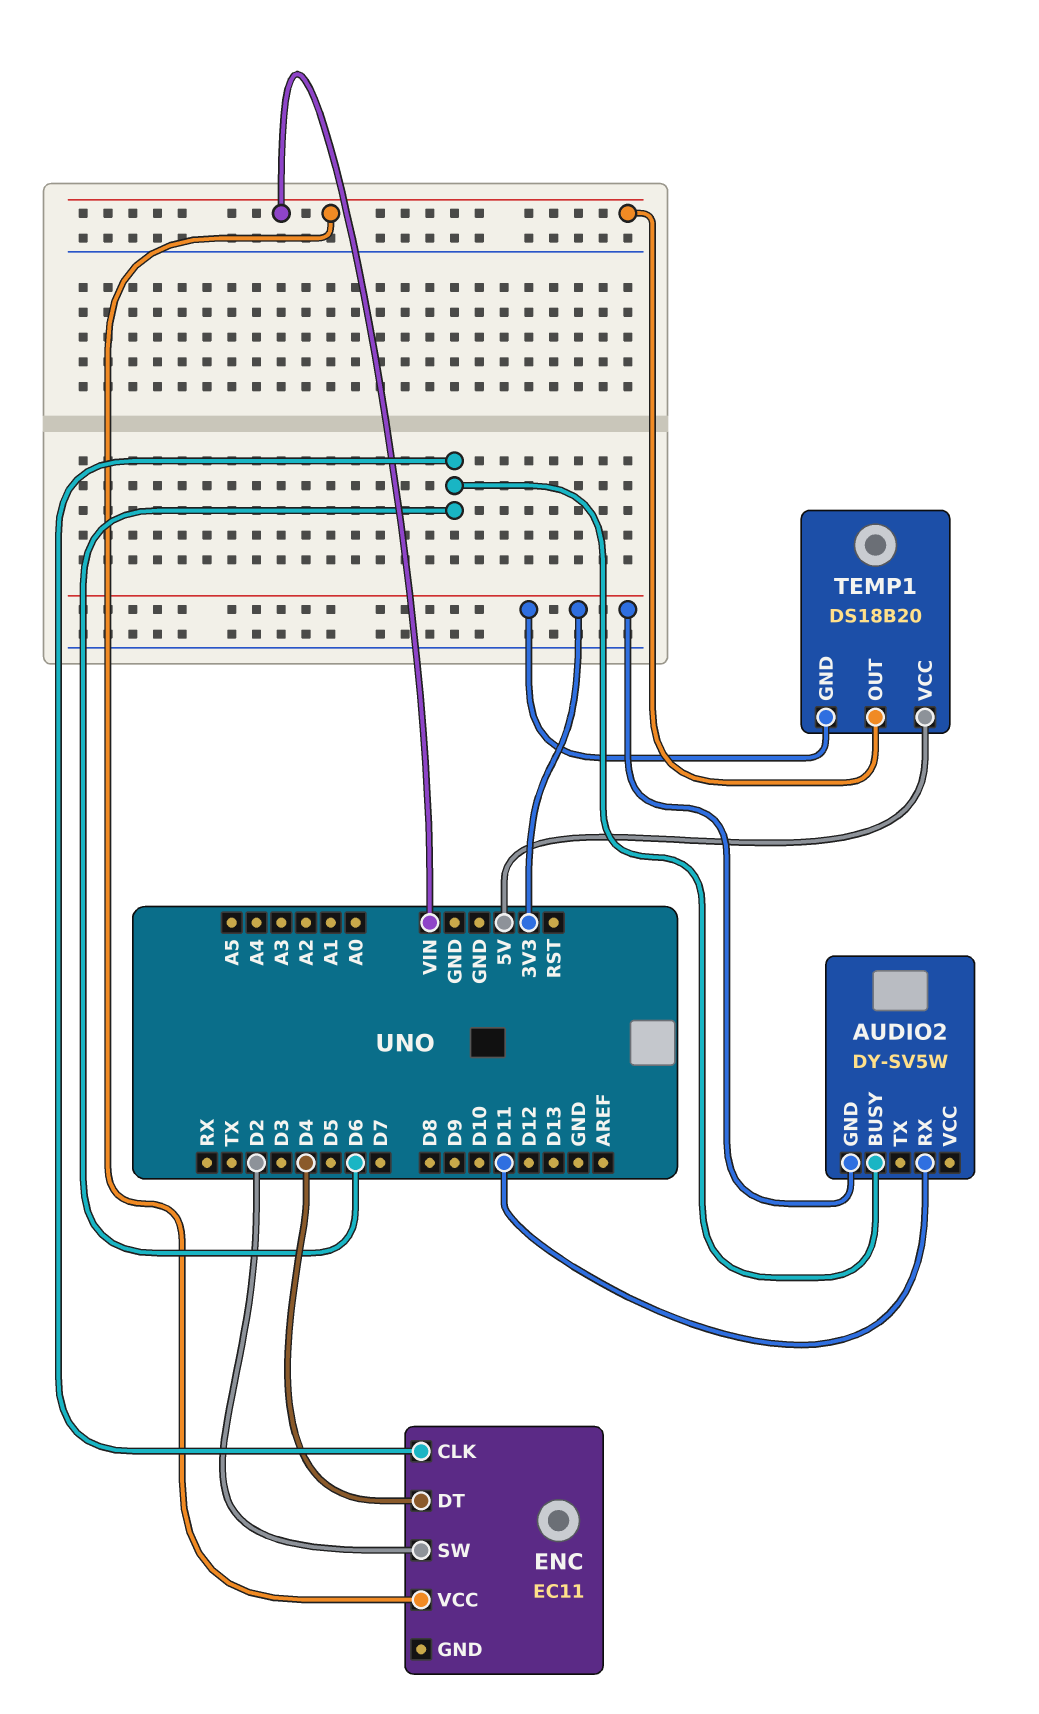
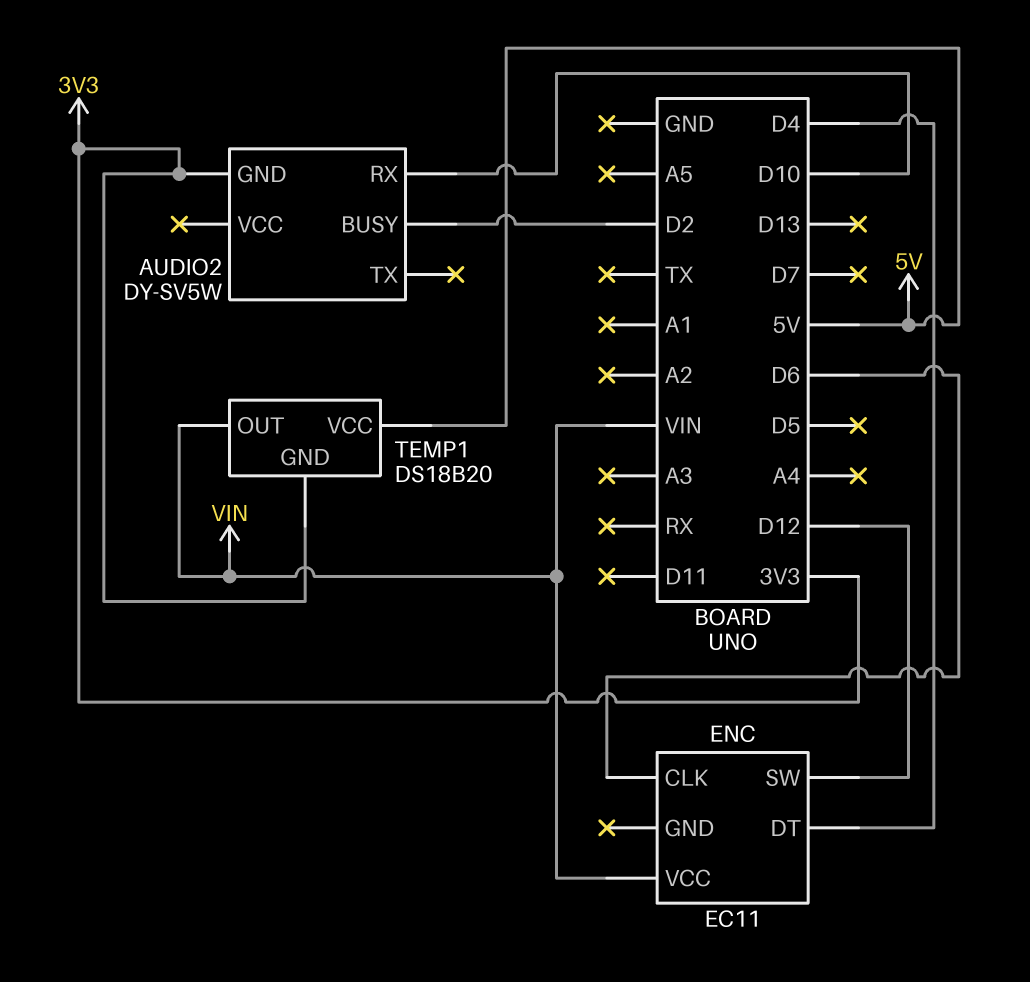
AUDIO2 pin BUSY: D6 -> D2
AUDIO2 pin RX: D11 -> D10
ENC pin SW: D2 -> D12

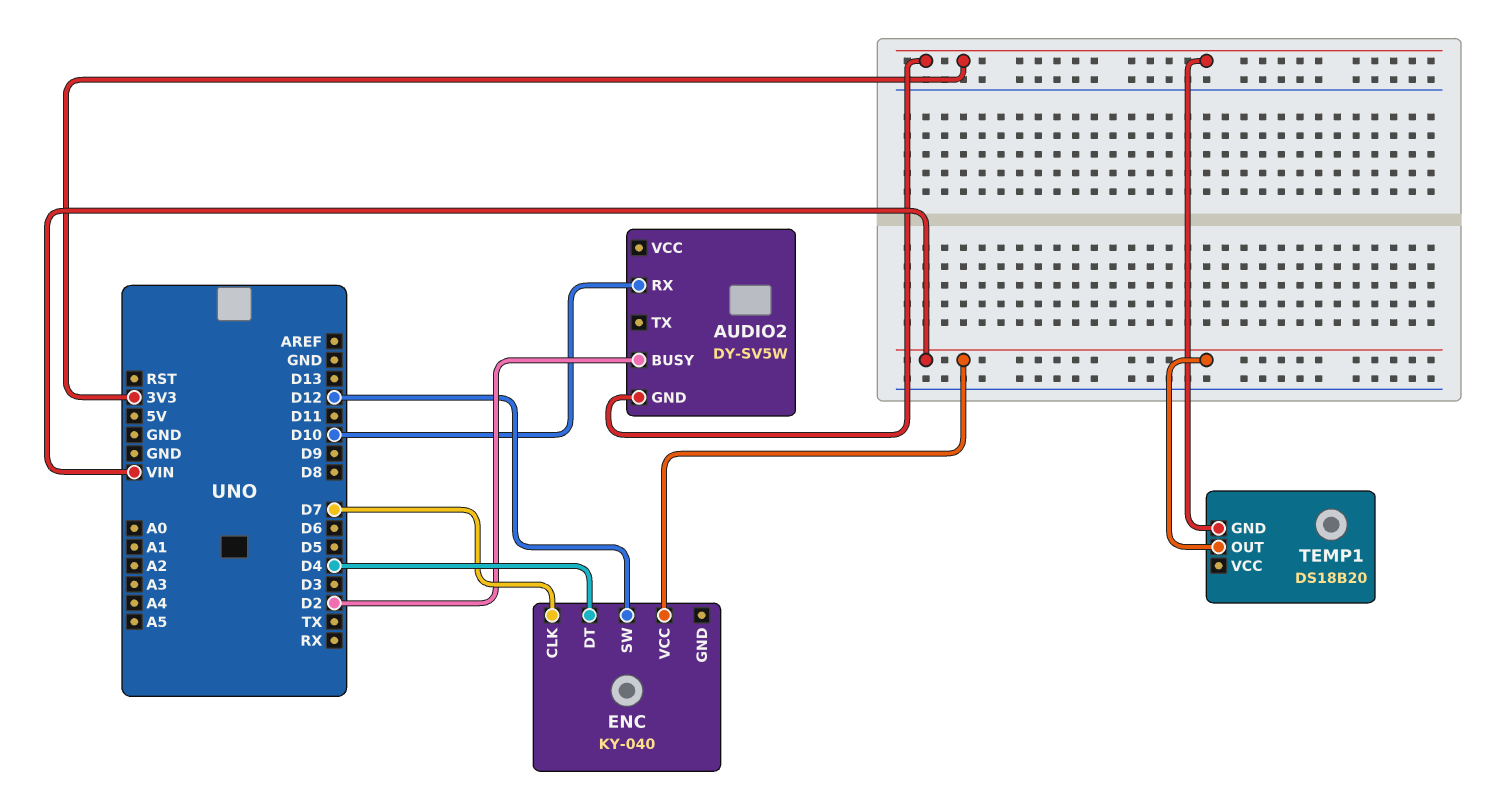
ENC: EC11 -> KY-040
ENC pin CLK: D6 -> D7
TEMP1 pin VCC: 5V -> none

